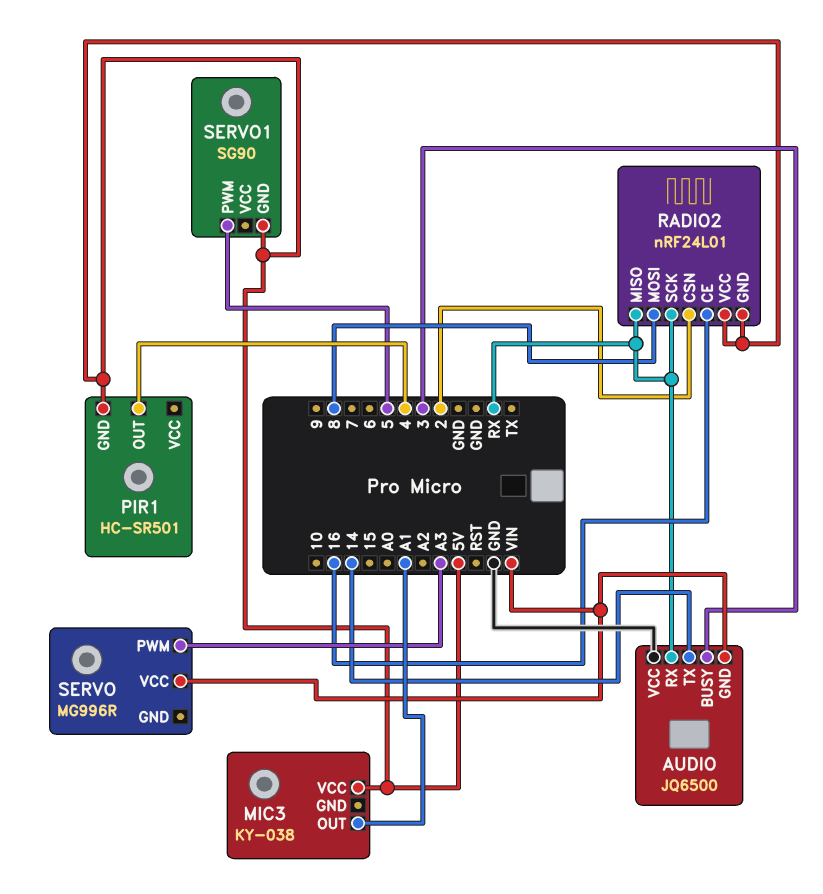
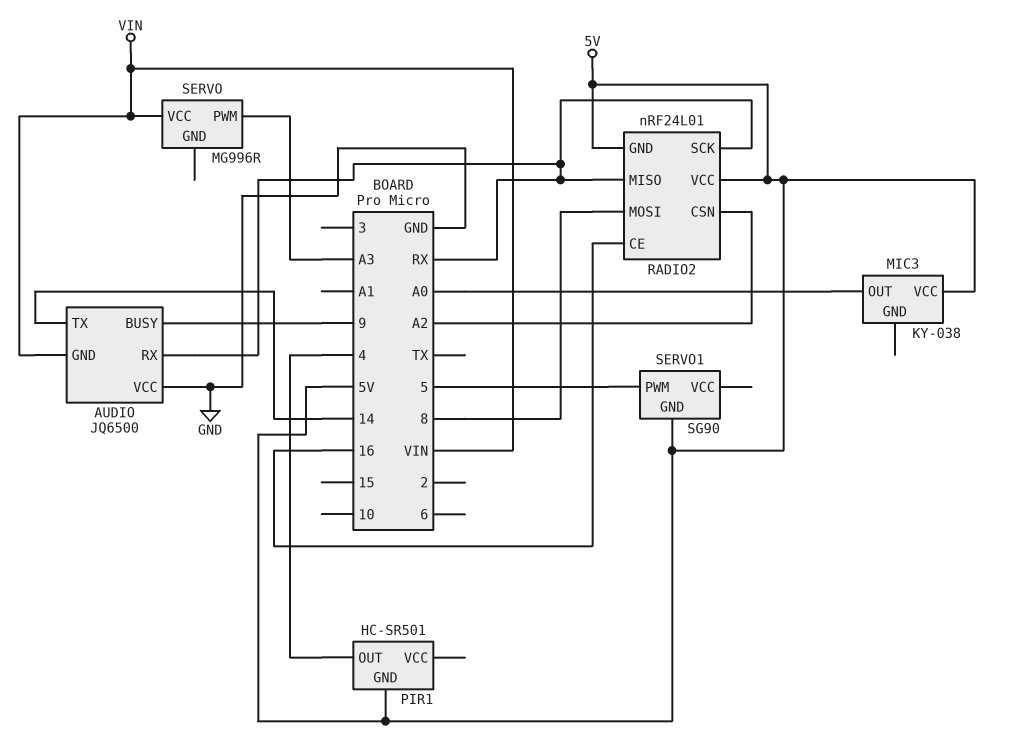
AUDIO pin BUSY: 3 -> 9
MIC3 pin OUT: A1 -> A0
RADIO2 pin CSN: 2 -> A2

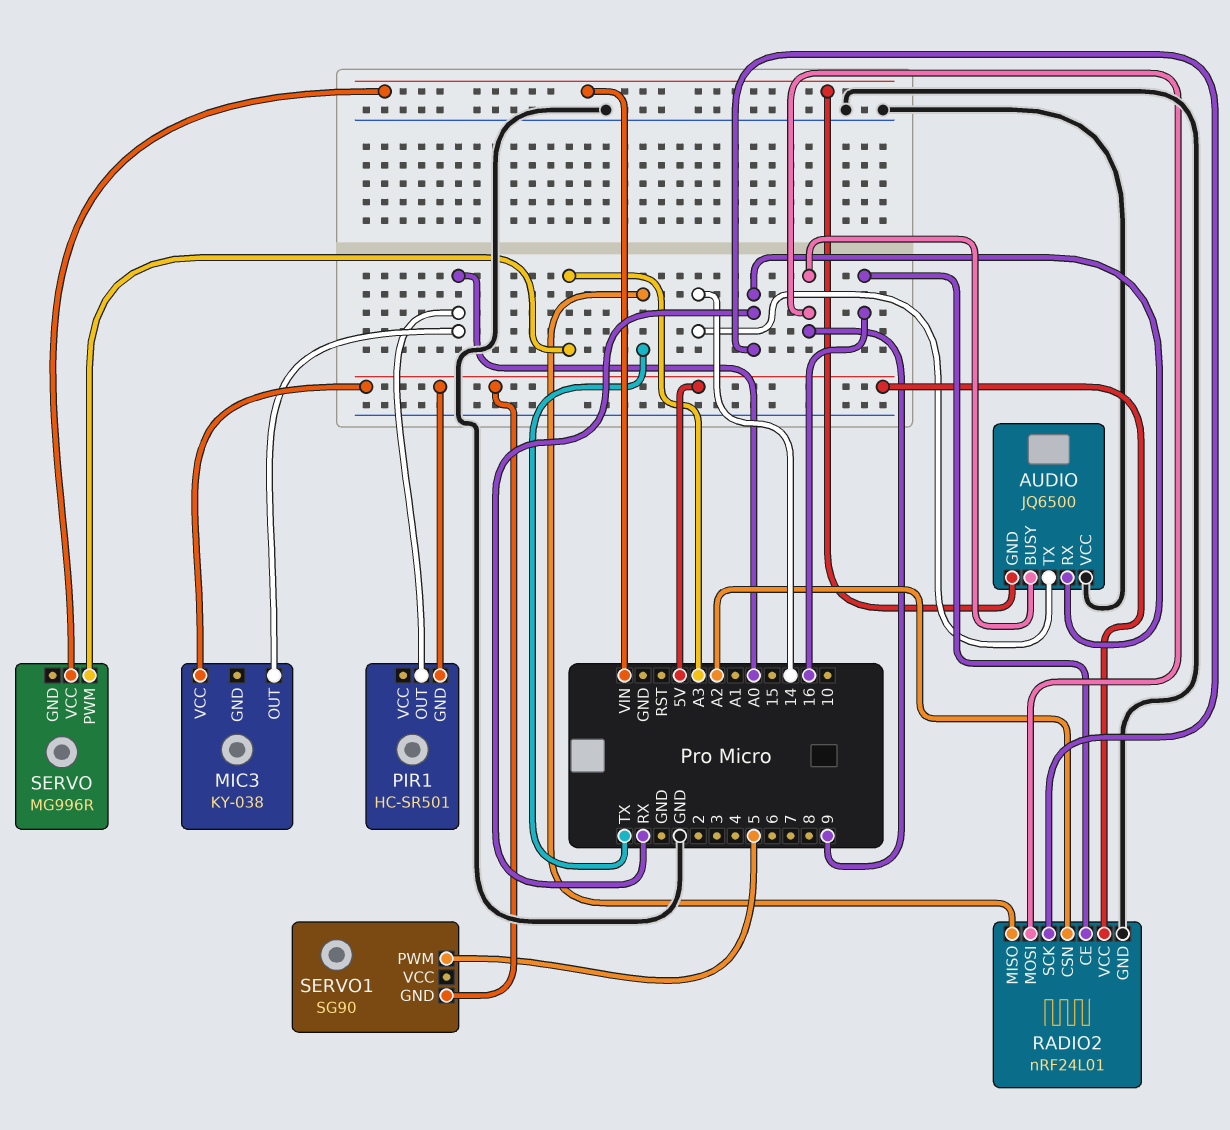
PIR1 pin OUT: 4 -> A0
RADIO2 pin GND: 5V -> GND
RADIO2 pin MISO: RX -> TX
RADIO2 pin MOSI: 8 -> 9

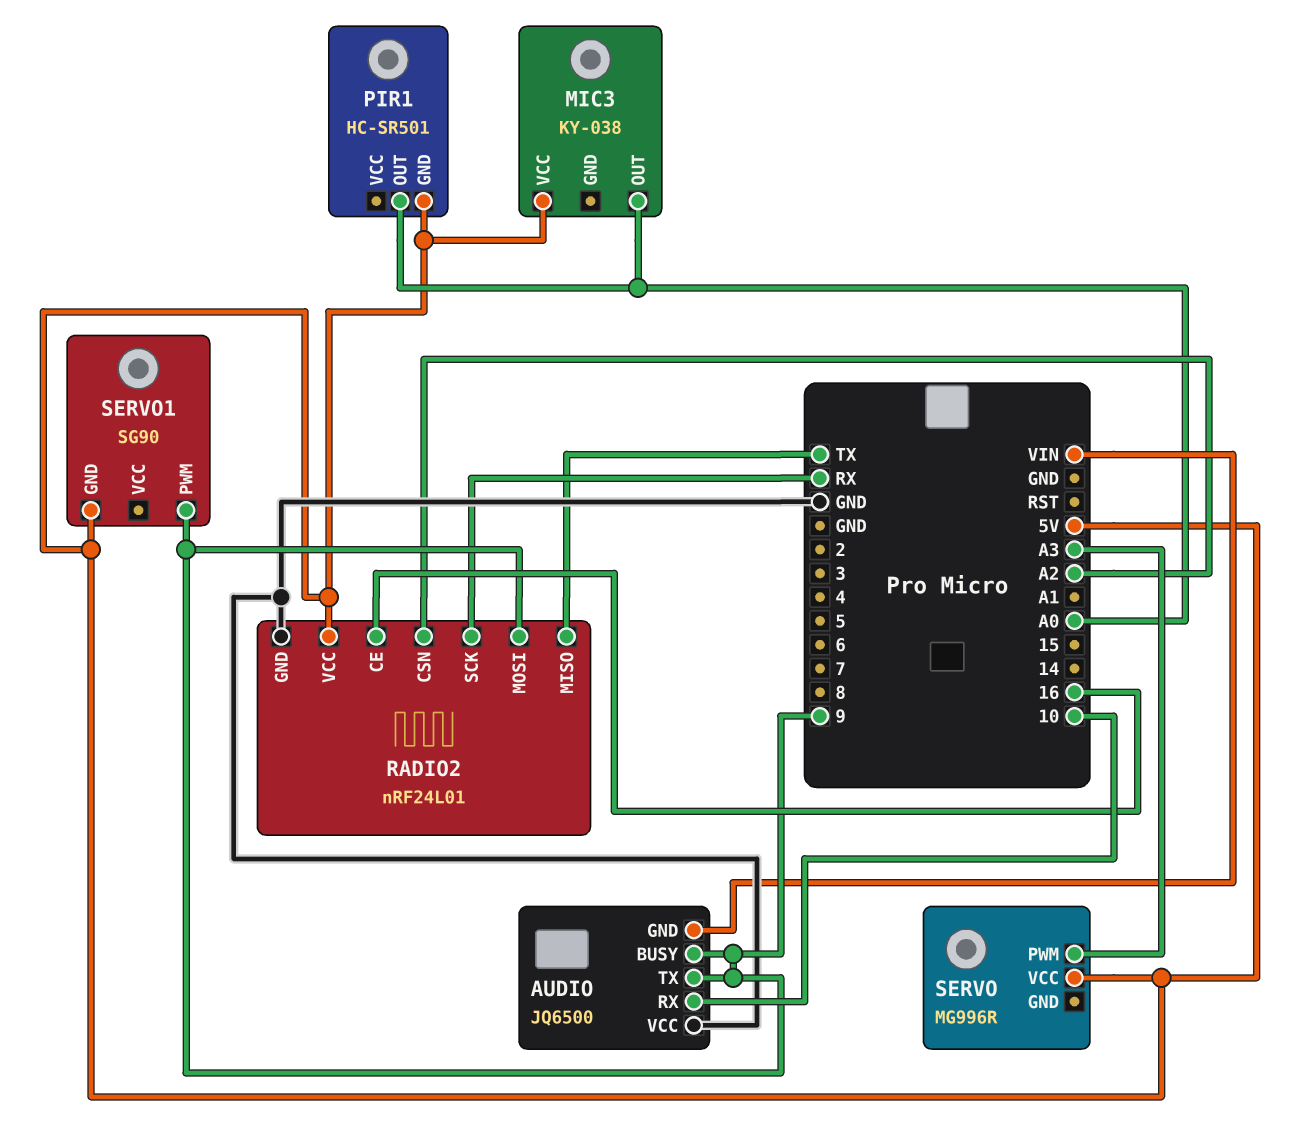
AUDIO pin RX: RX -> 10
AUDIO pin TX: 14 -> 9
SERVO pin VCC: VIN -> 5V
SERVO1 pin PWM: 5 -> 9

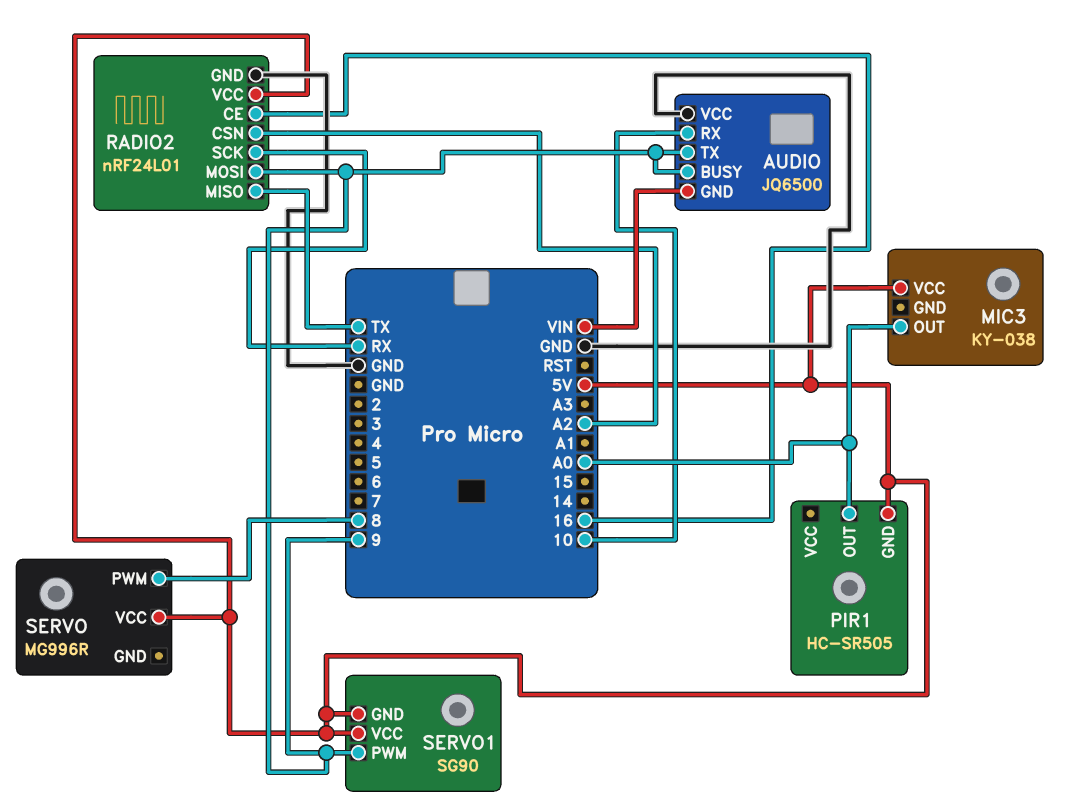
PIR1: HC-SR501 -> HC-SR505
SERVO pin PWM: A3 -> 8
SERVO1 pin VCC: none -> 5V

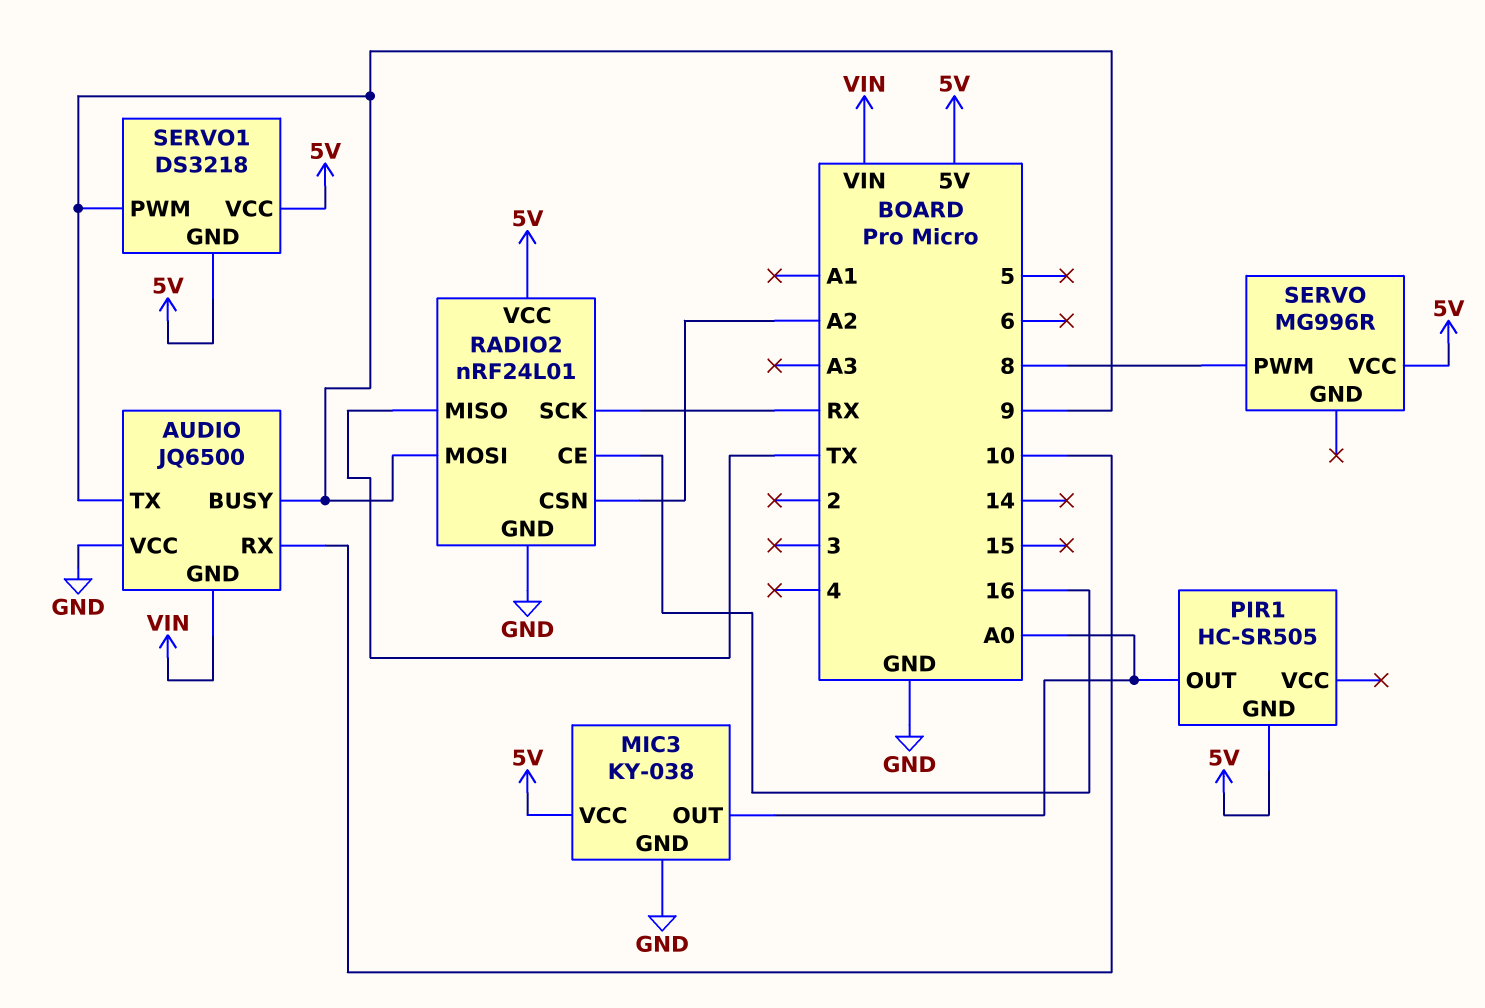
MIC3 pin GND: none -> GND
SERVO1: SG90 -> DS3218

